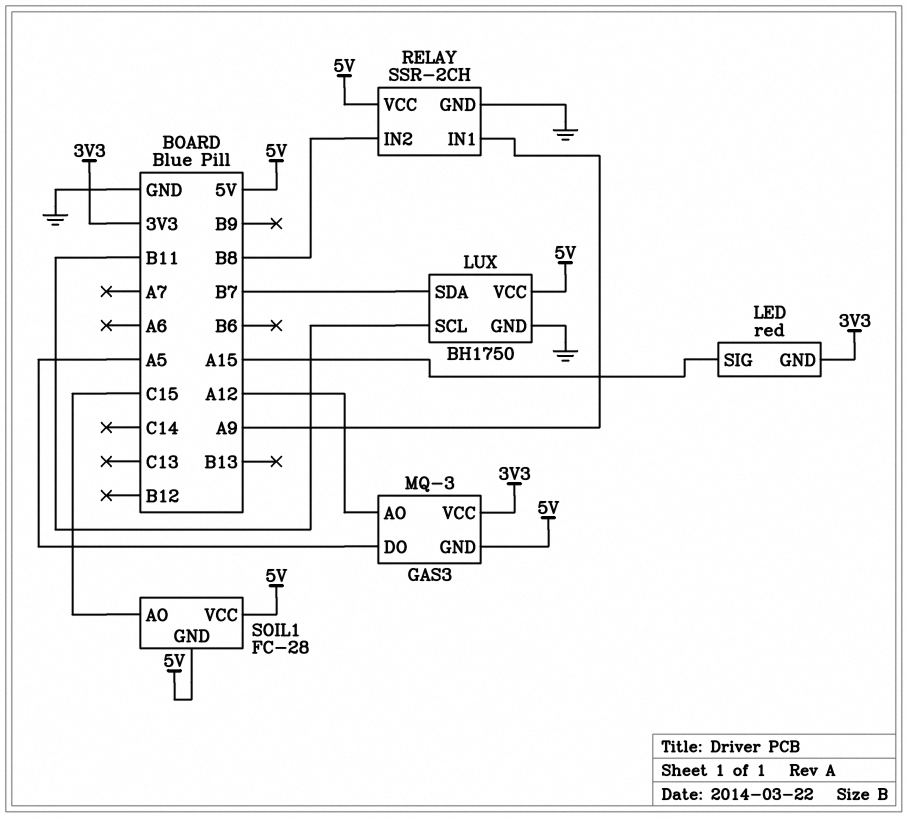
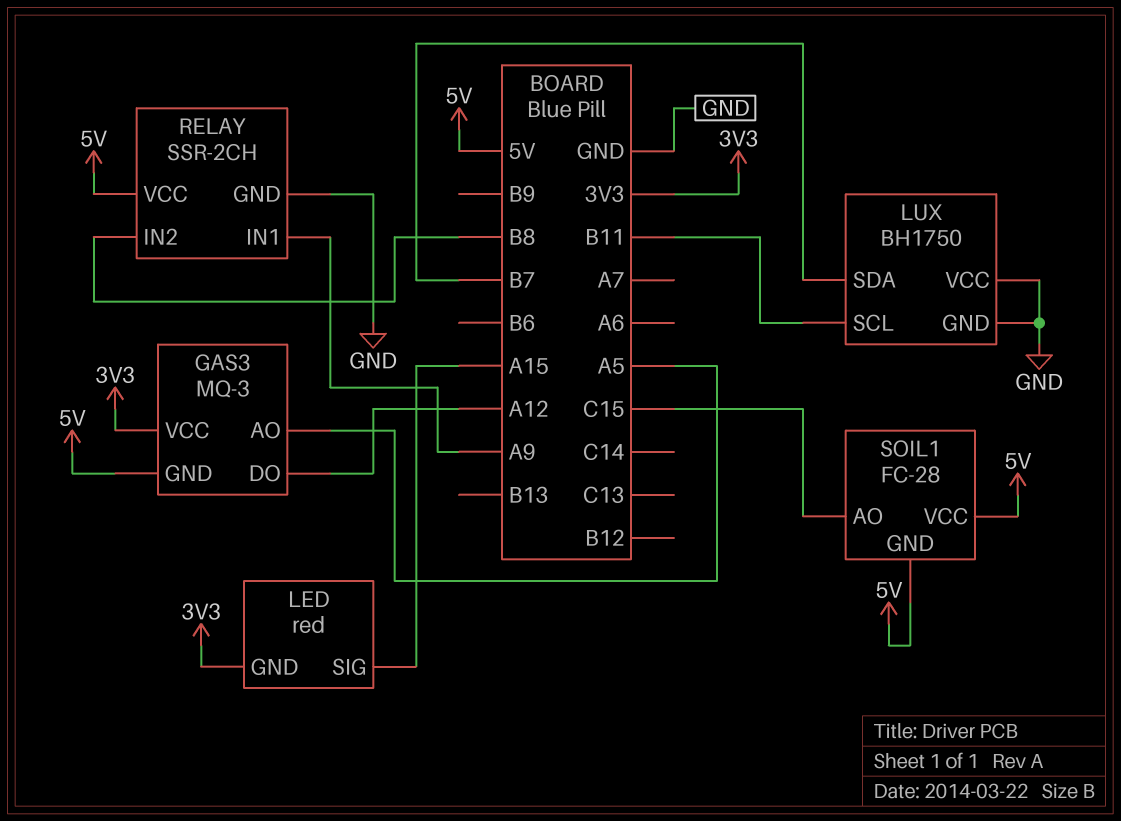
GAS3 pin AO: A12 -> A5
GAS3 pin DO: A5 -> A12
LUX pin VCC: 5V -> GND

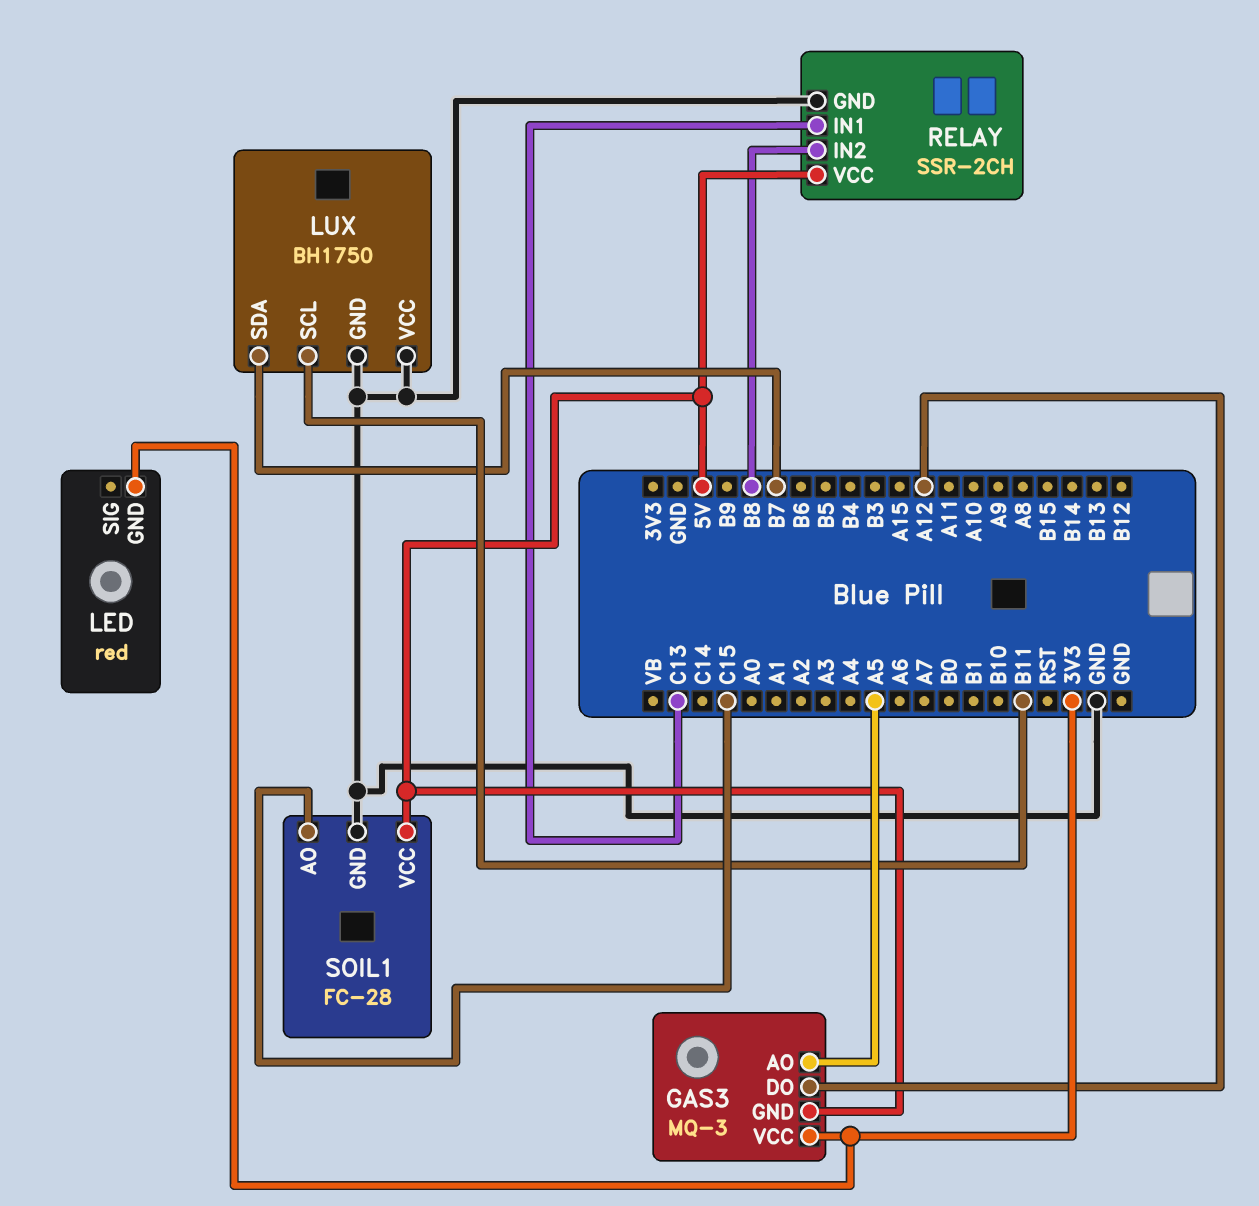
LED pin SIG: A15 -> none
RELAY pin IN1: A9 -> C13
SOIL1 pin GND: 5V -> GND

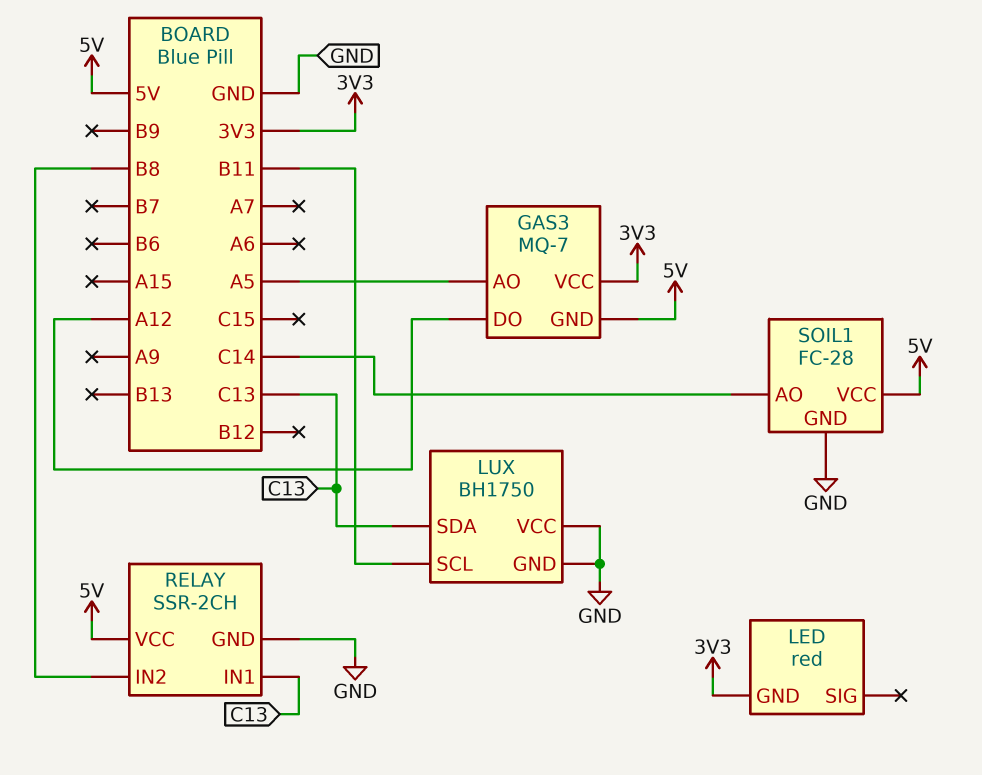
GAS3: MQ-3 -> MQ-7
LUX pin SDA: B7 -> C13
SOIL1 pin AO: C15 -> C14

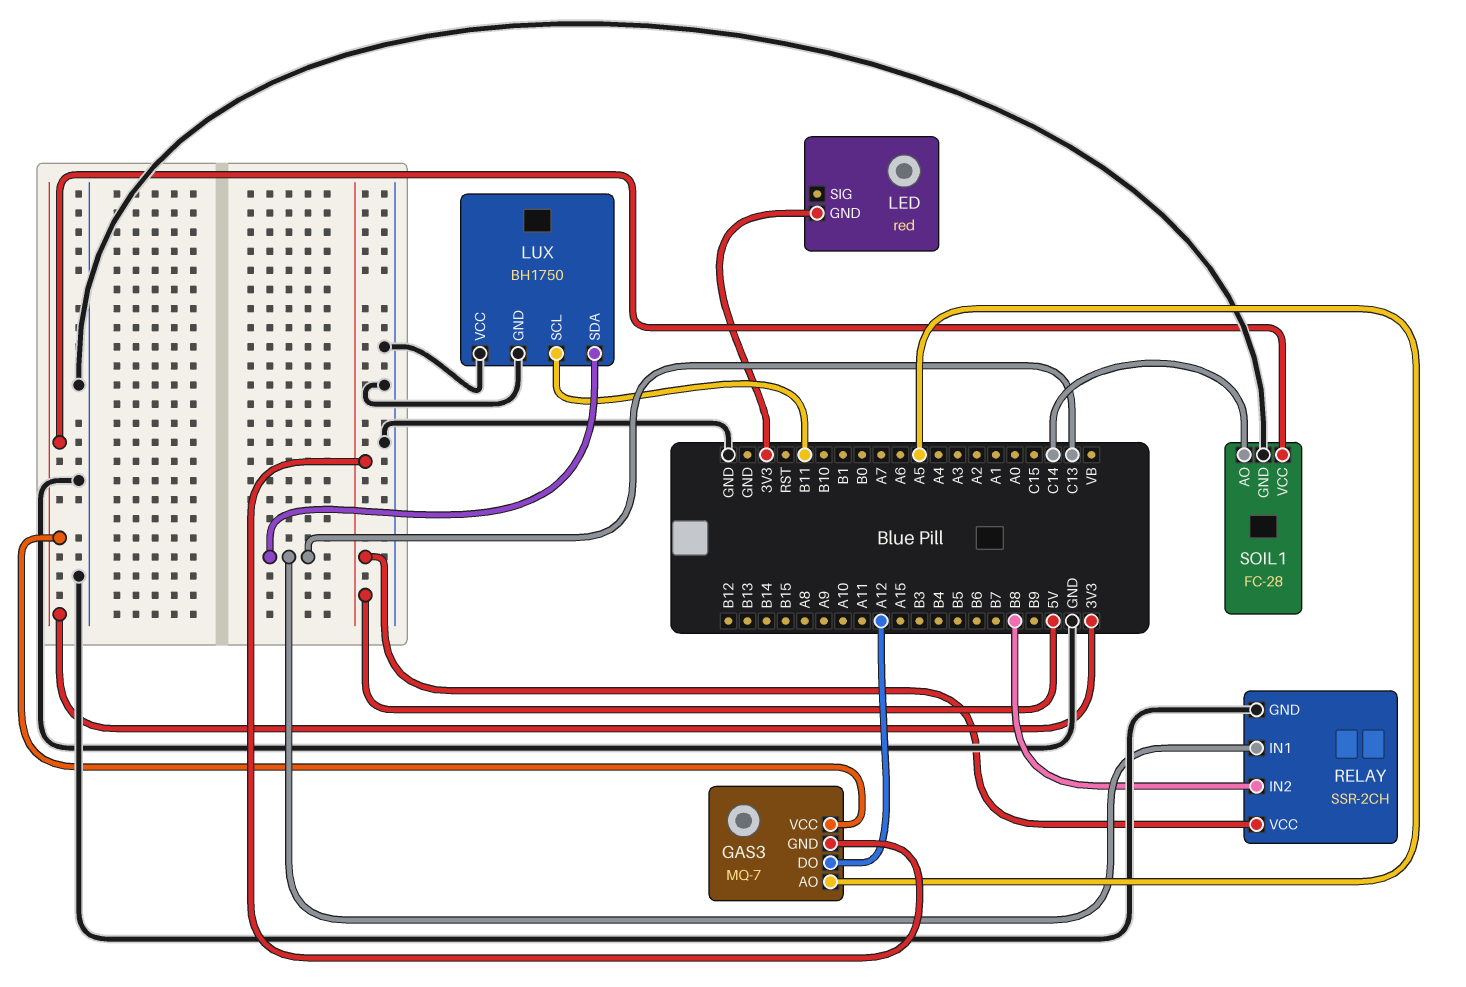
SOIL1 pin VCC: 5V -> 3V3

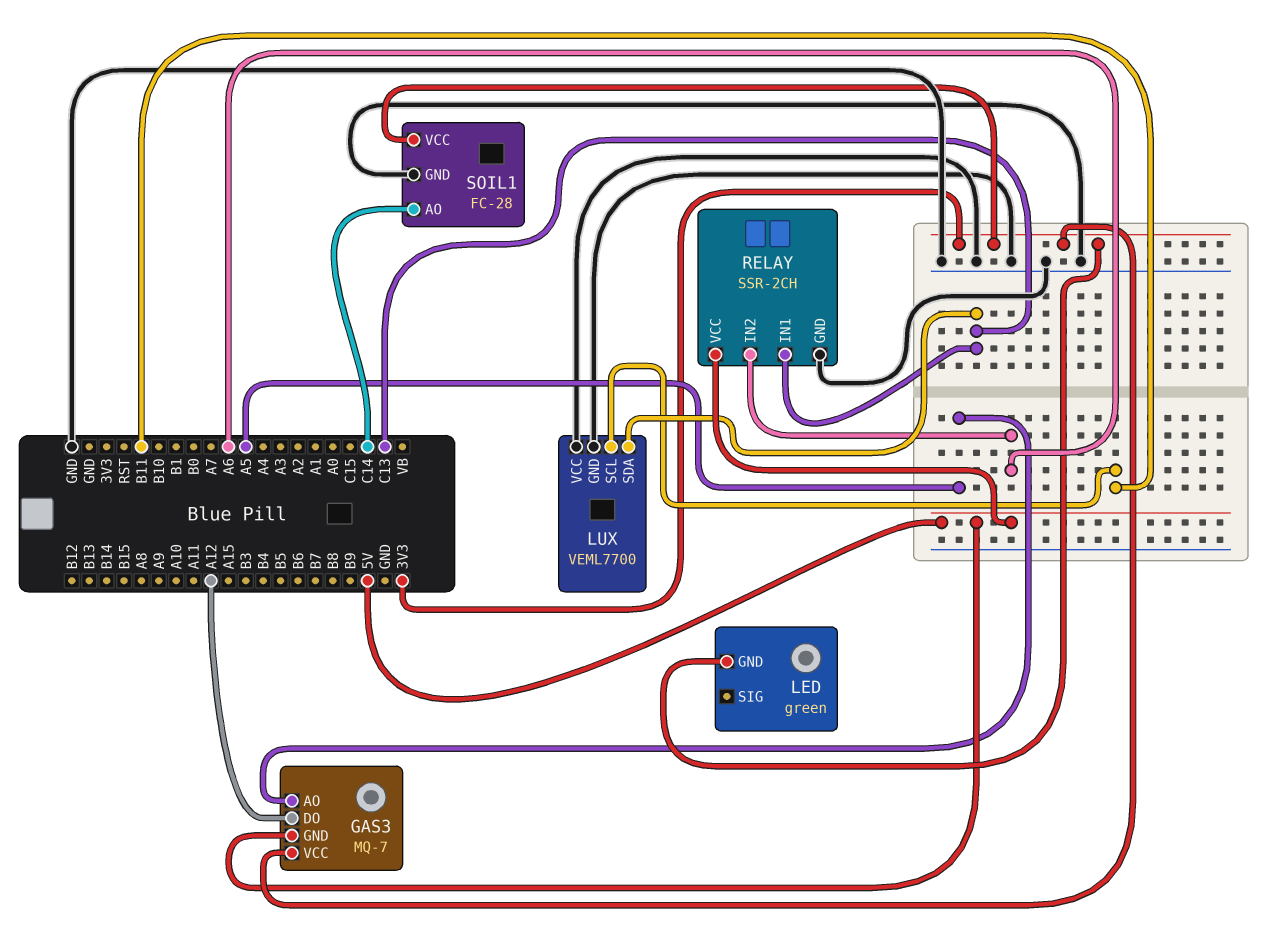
LED: red -> green
LUX: BH1750 -> VEML7700
RELAY pin IN2: B8 -> A6

